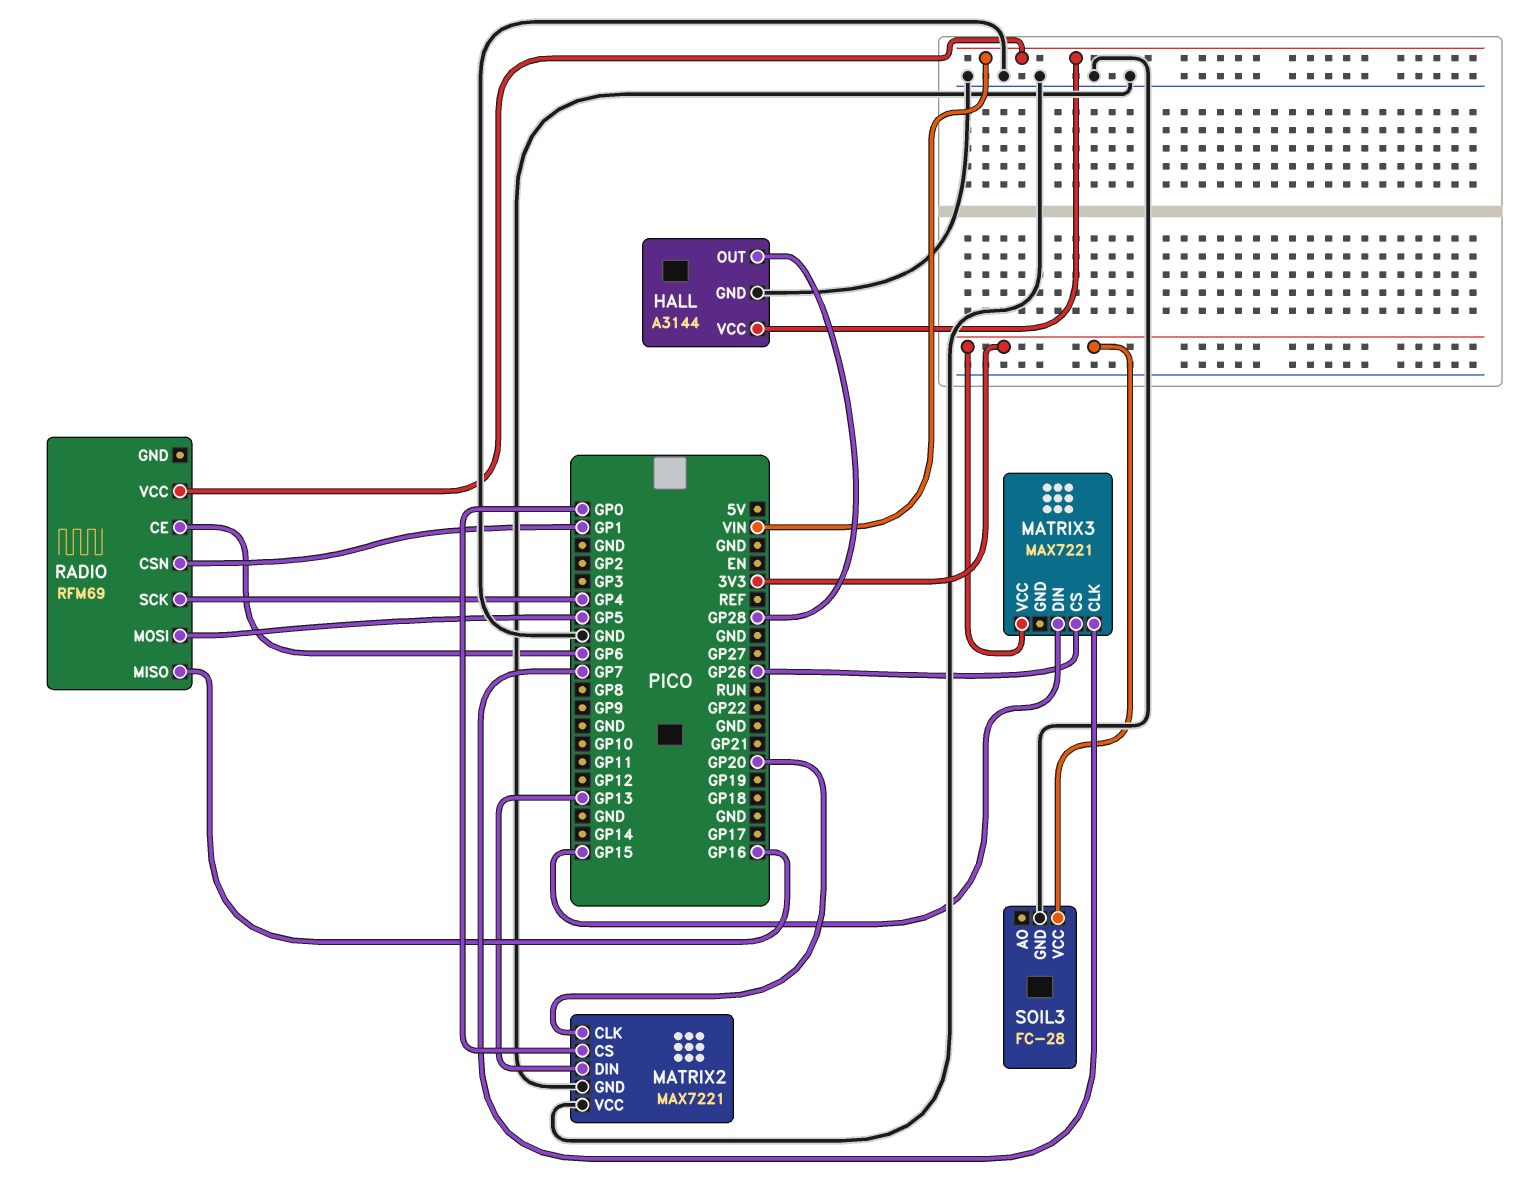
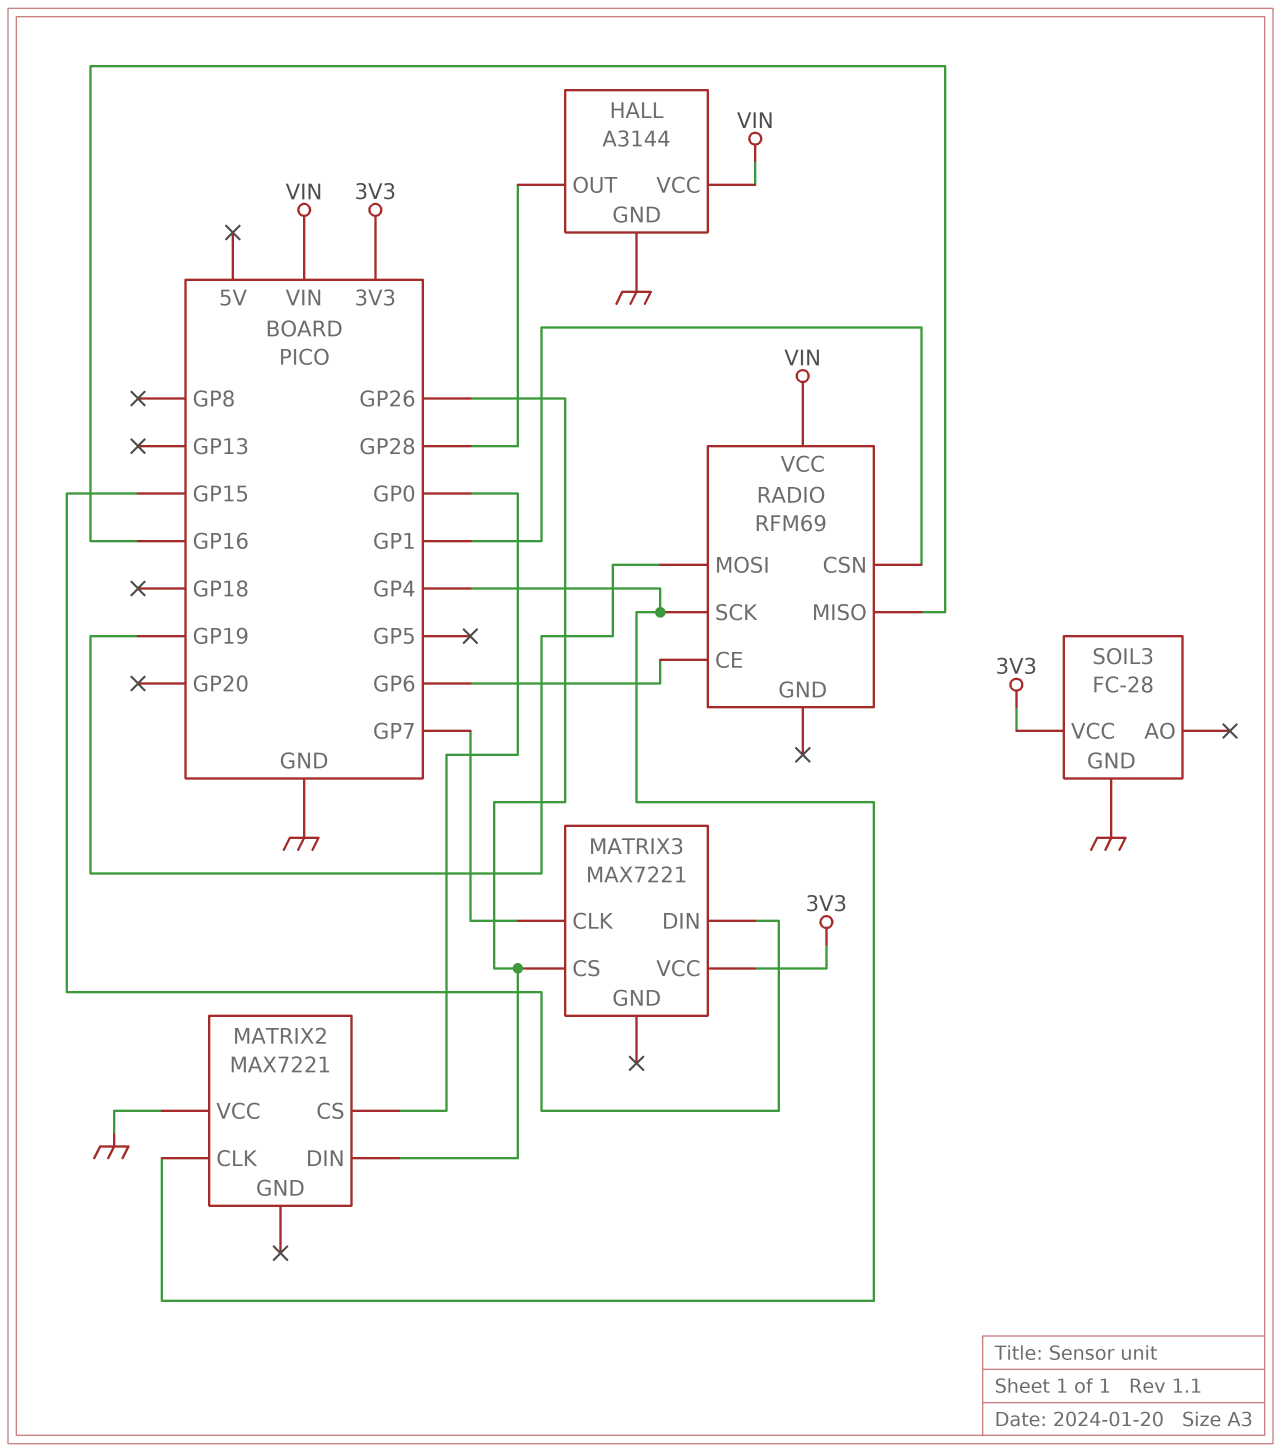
MATRIX2 pin CLK: GP20 -> GP4
MATRIX2 pin DIN: GP13 -> GP26
MATRIX2 pin GND: GND -> none
RADIO pin MOSI: GP5 -> GP19

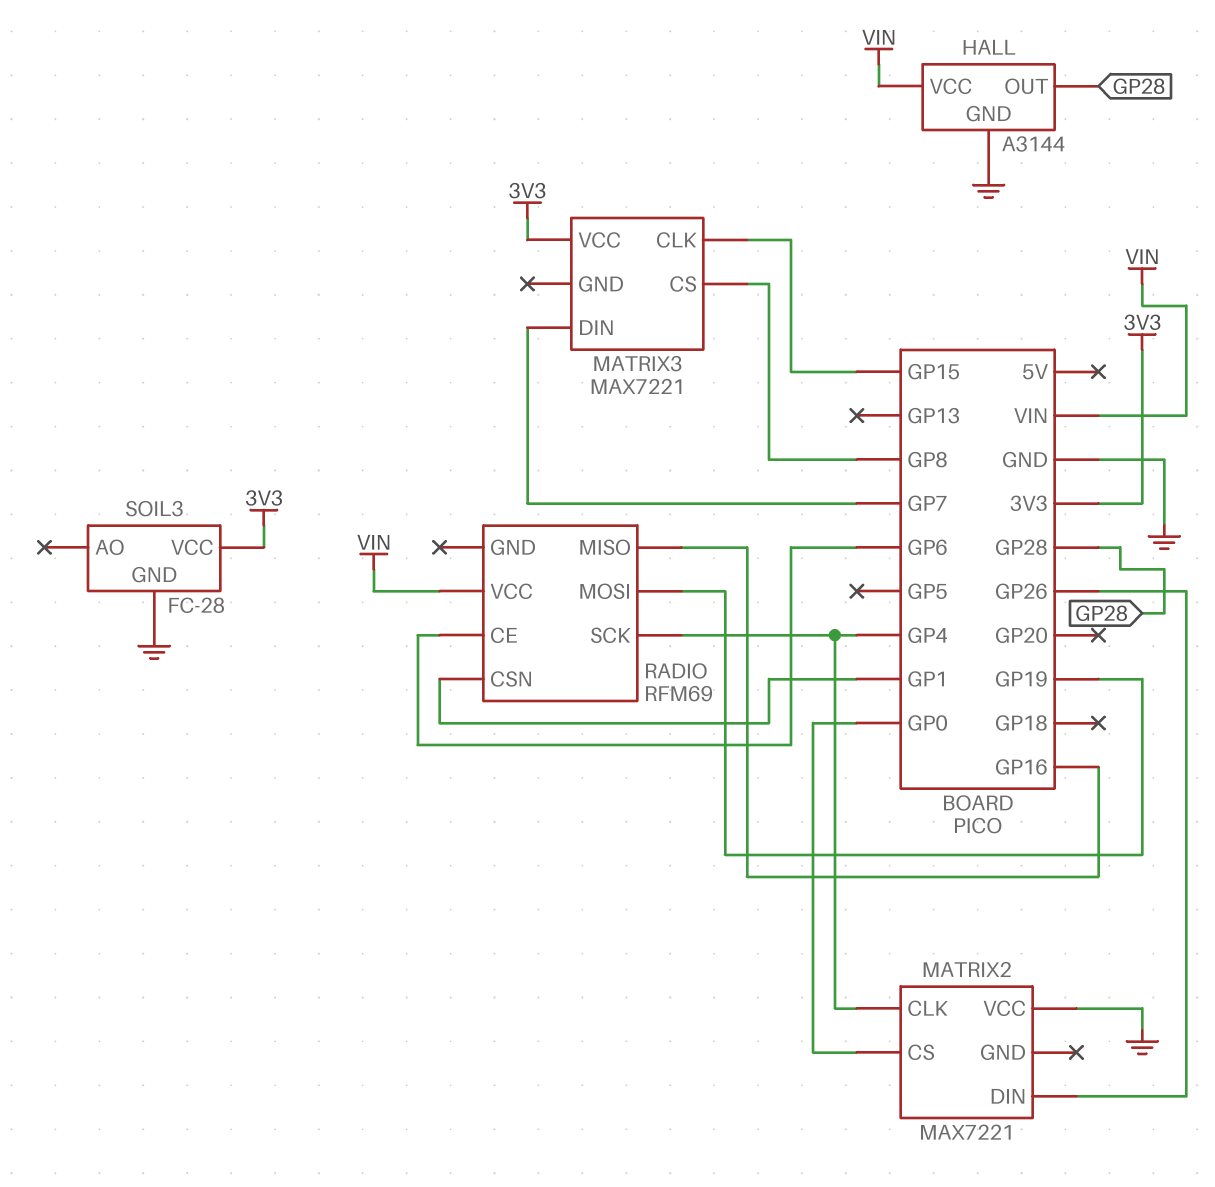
MATRIX3 pin CLK: GP7 -> GP15
MATRIX3 pin CS: GP26 -> GP8
MATRIX3 pin DIN: GP15 -> GP7

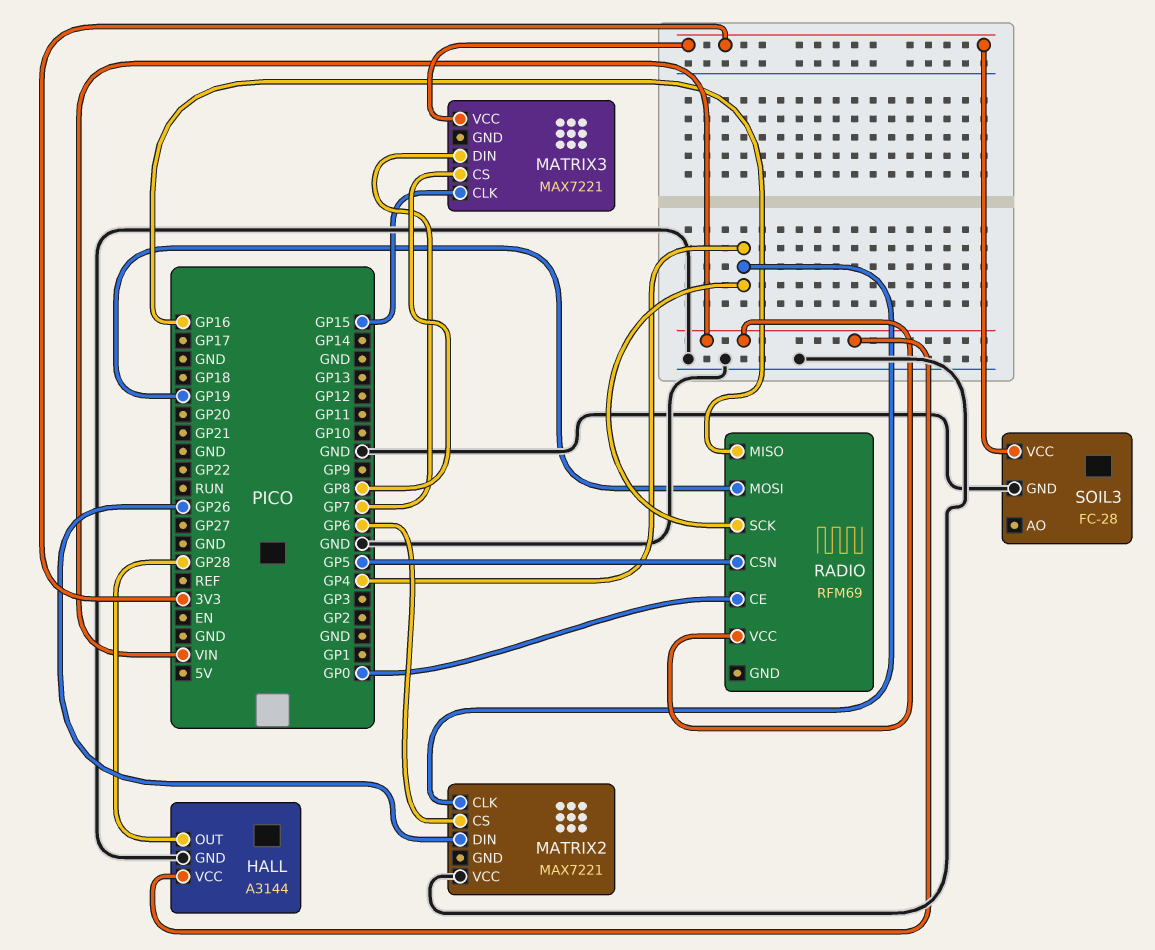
MATRIX2 pin CS: GP0 -> GP6
RADIO pin CE: GP6 -> GP0
RADIO pin CSN: GP1 -> GP5

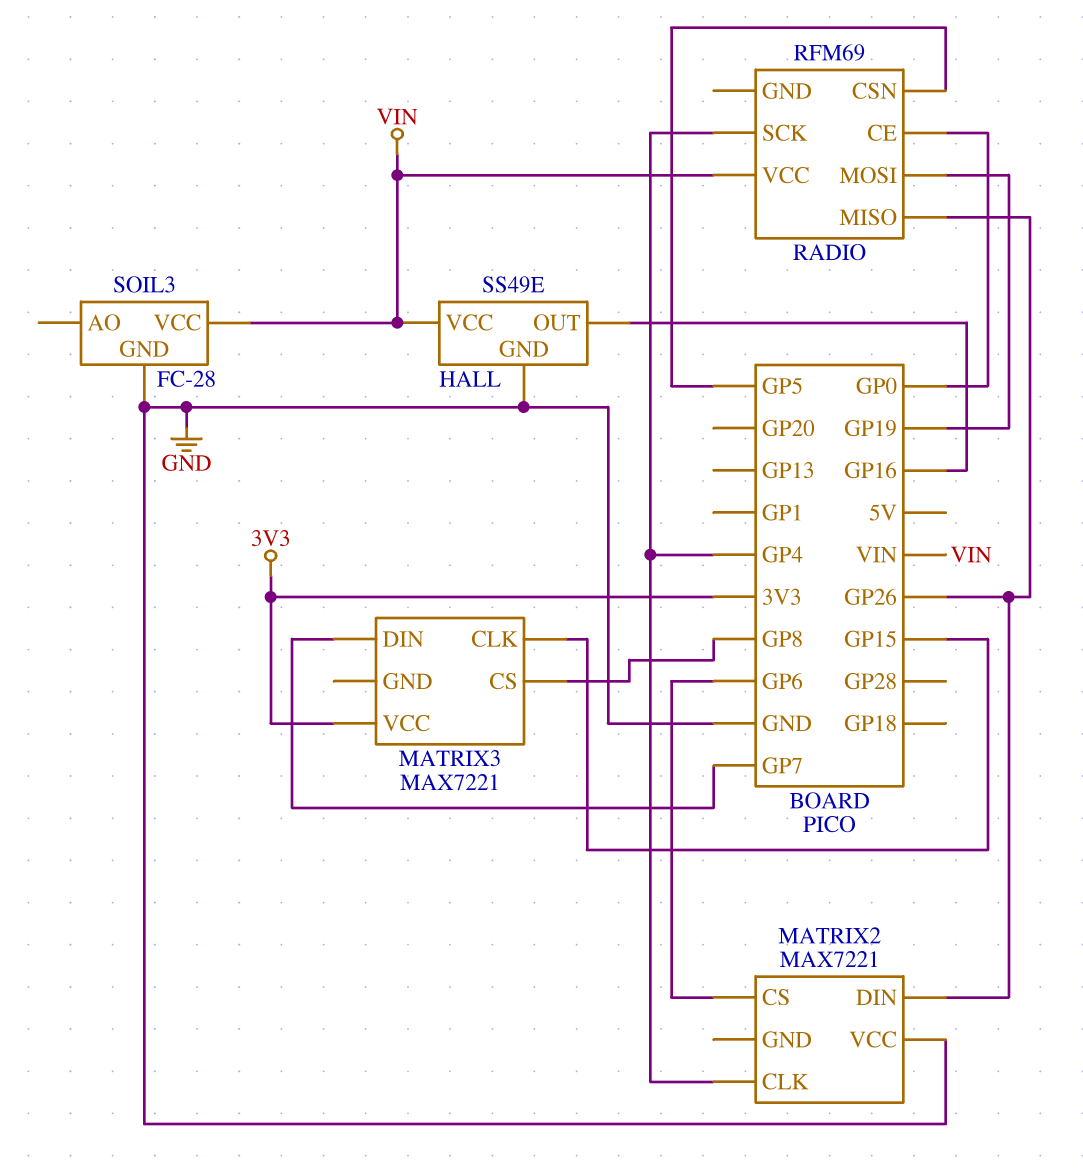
HALL: A3144 -> SS49E
HALL pin OUT: GP28 -> GP16
RADIO pin MISO: GP16 -> GP26
SOIL3 pin VCC: 3V3 -> VIN

